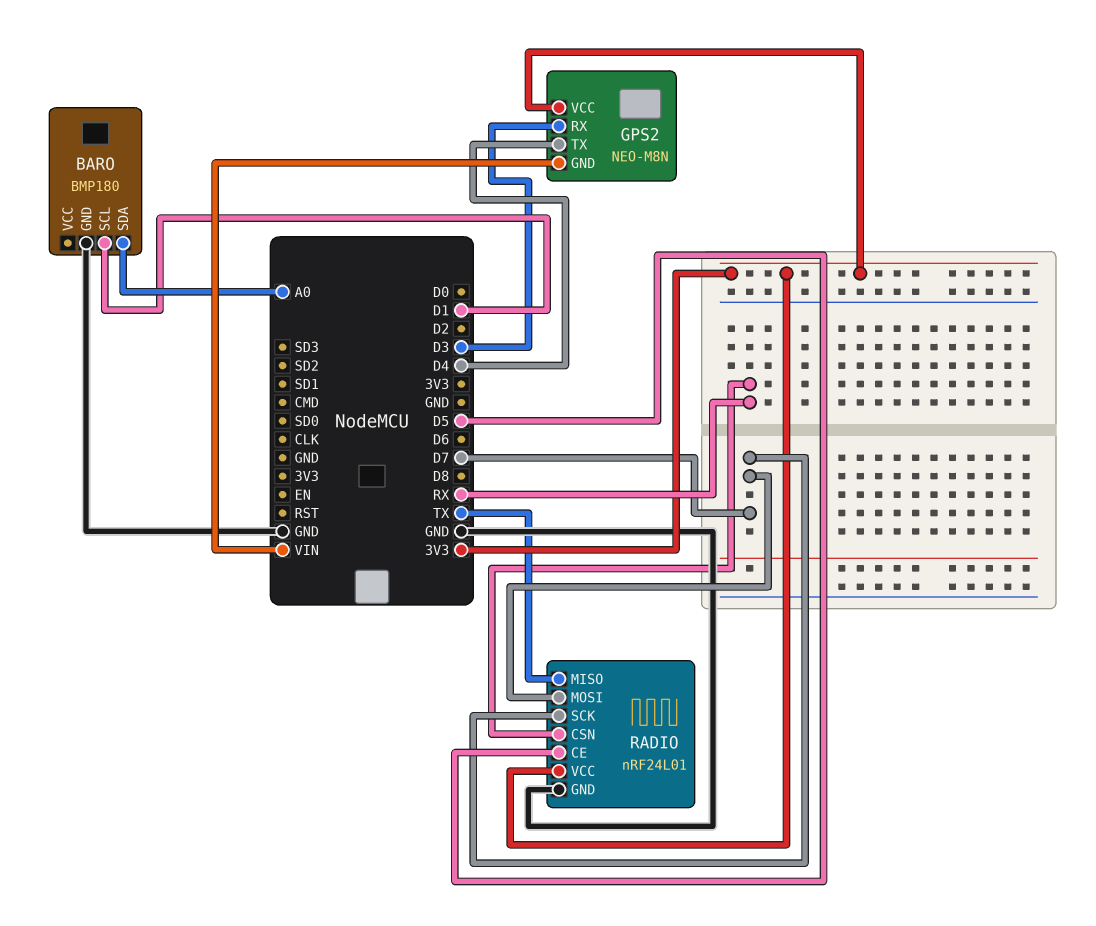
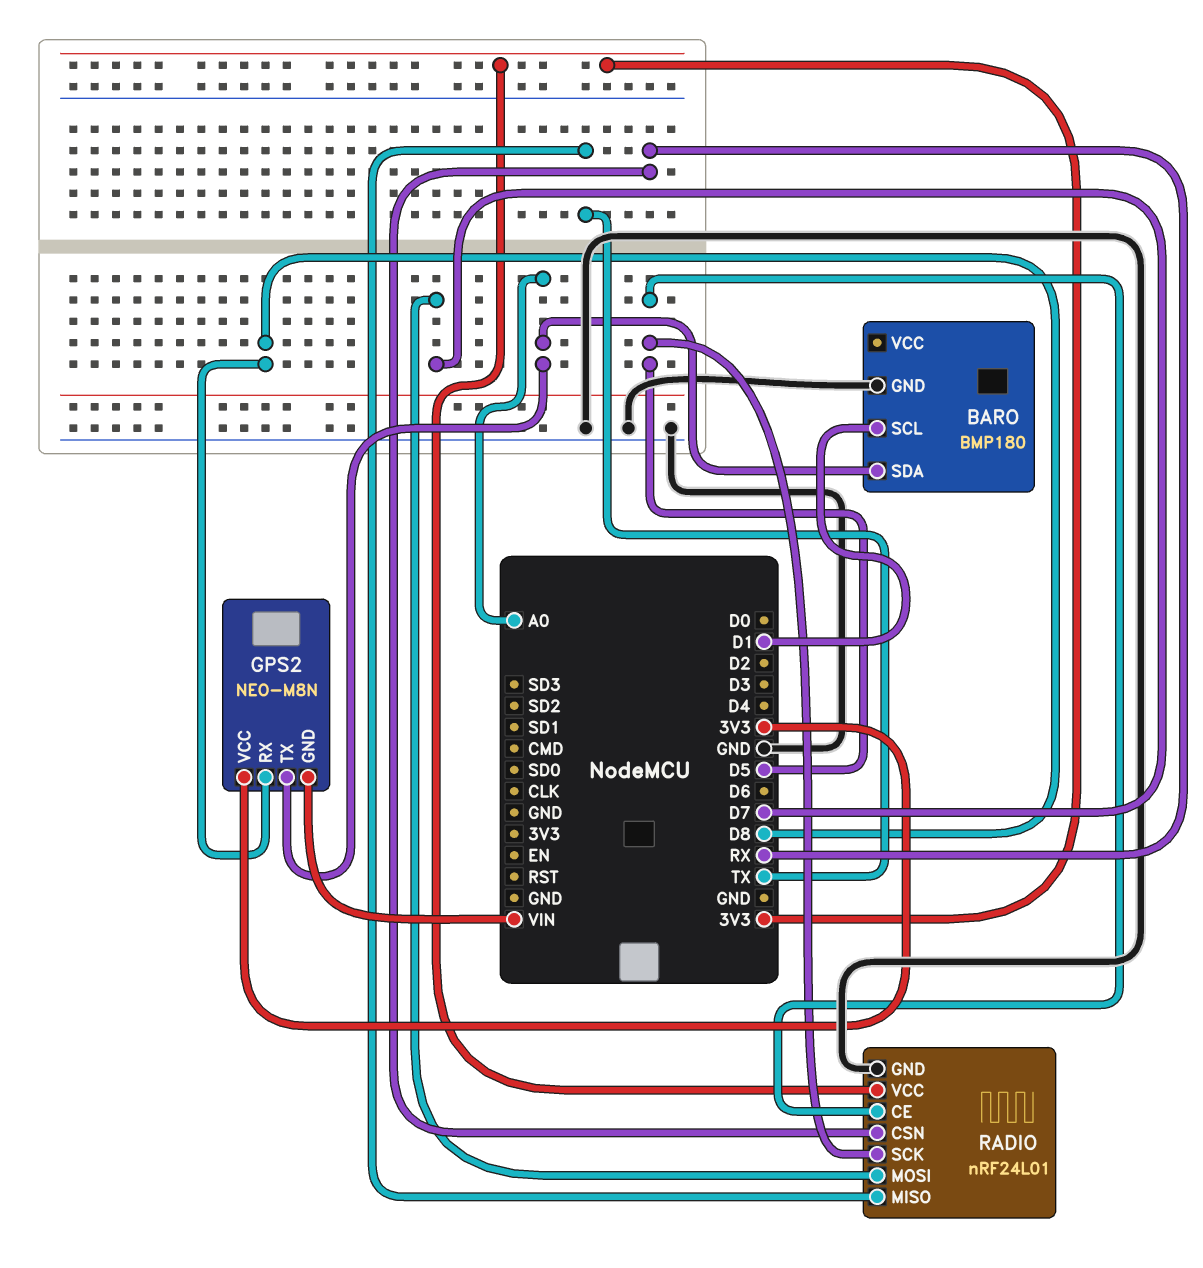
GPS2 pin RX: D3 -> D8
GPS2 pin TX: D4 -> A0
RADIO pin SCK: D7 -> D5

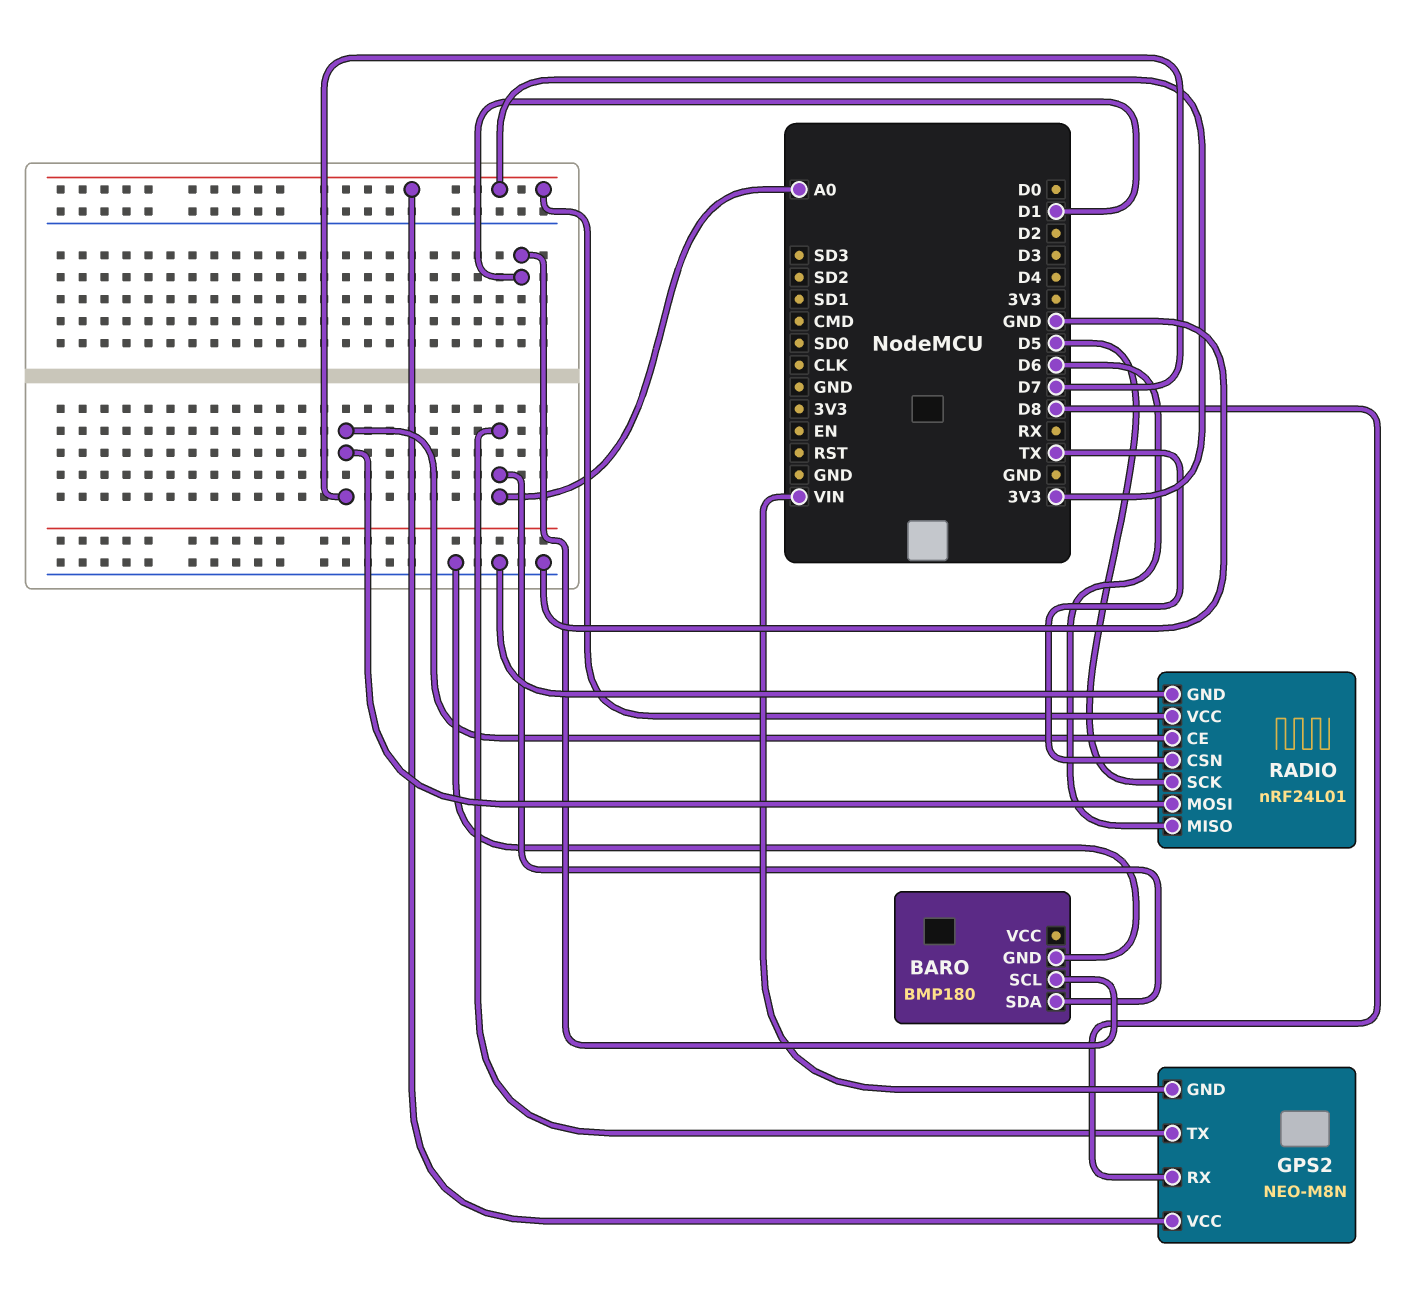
RADIO pin CE: D5 -> D7
RADIO pin CSN: RX -> TX
RADIO pin MISO: TX -> D6

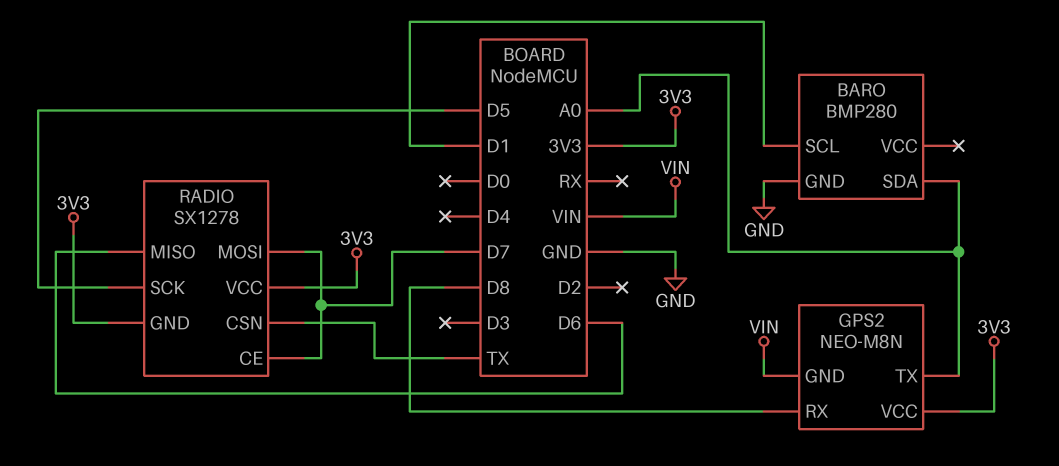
BARO: BMP180 -> BMP280
RADIO: nRF24L01 -> SX1278
RADIO pin GND: GND -> 3V3

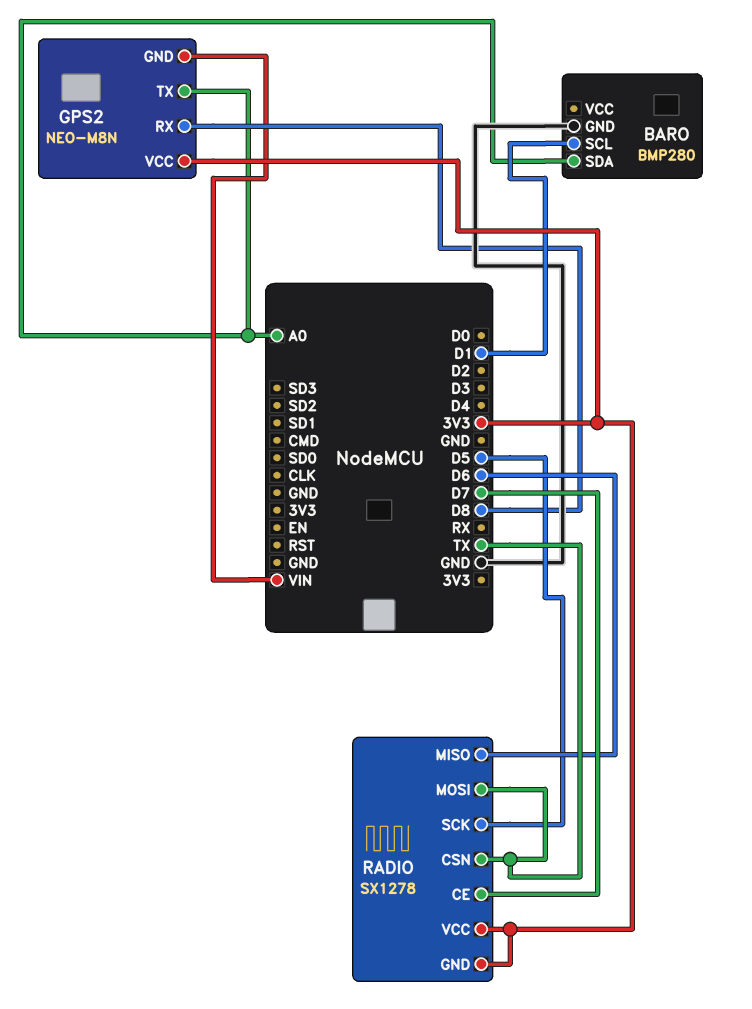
RADIO pin MOSI: D7 -> TX

